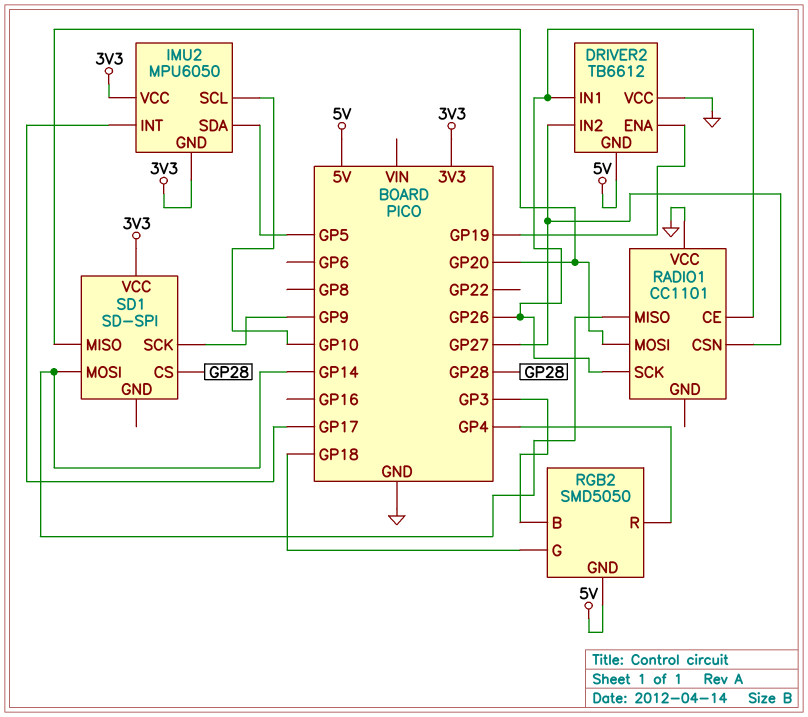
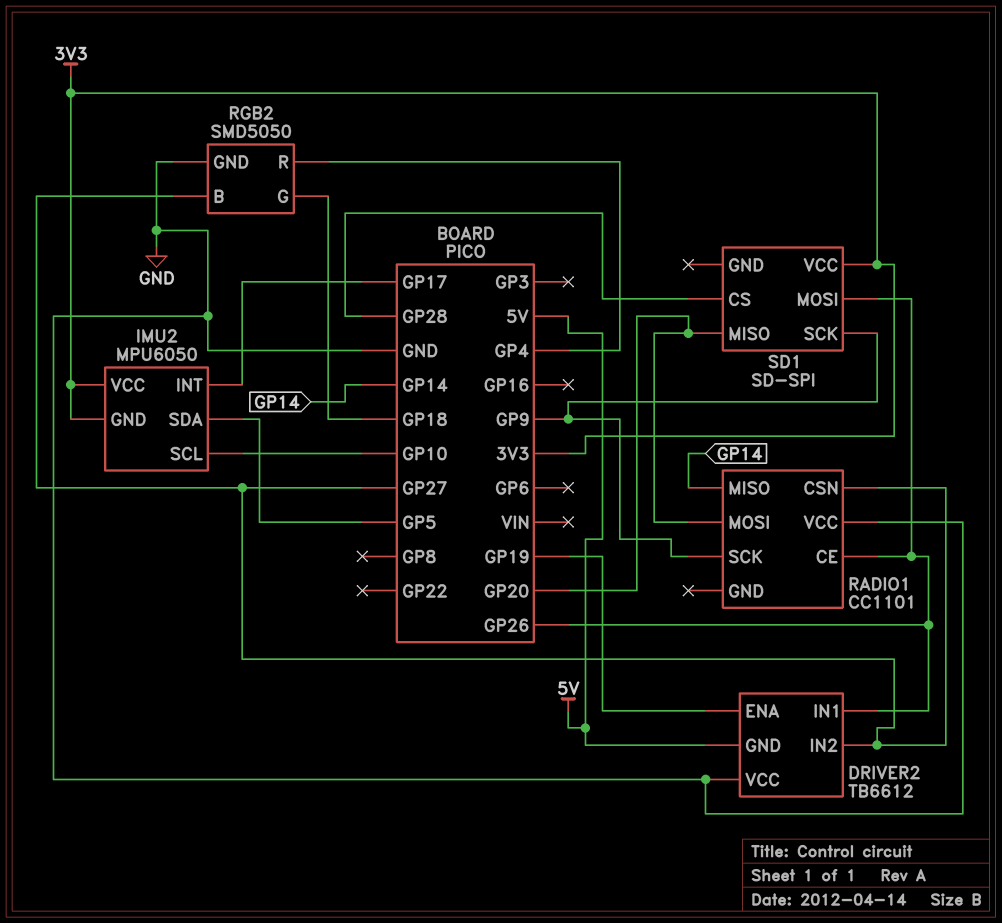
RADIO1 pin SCK: GP26 -> GP9
RGB2 pin B: GP3 -> GP27
RGB2 pin GND: 5V -> GND
SD1 pin MOSI: GP14 -> GP26

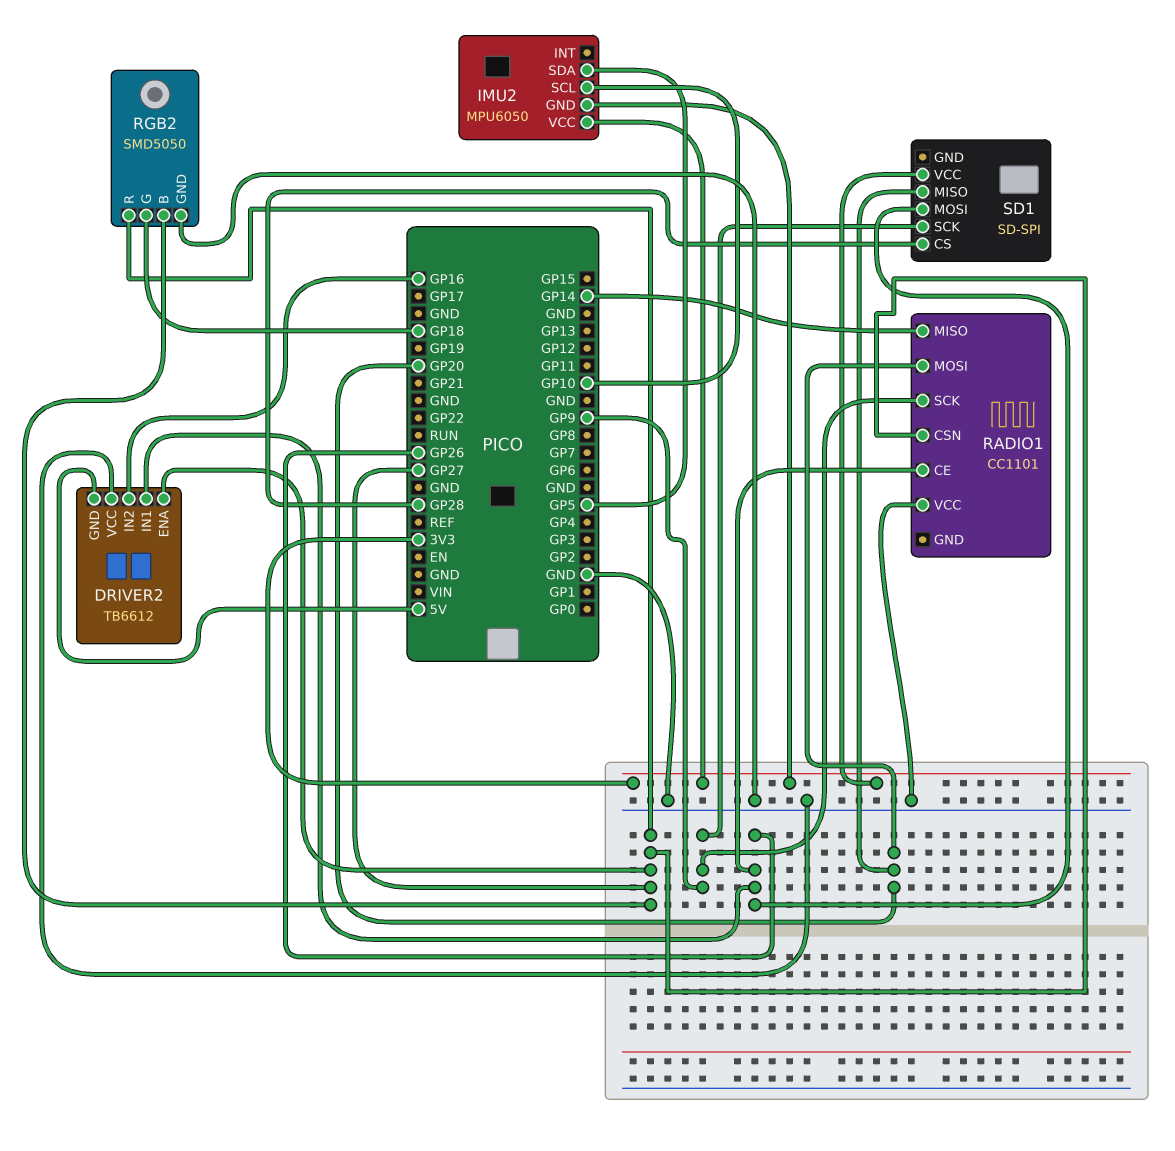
DRIVER2 pin ENA: GP19 -> GP27
DRIVER2 pin IN2: GP27 -> GP16
IMU2 pin INT: GP17 -> none
RGB2 pin R: GP4 -> GP27

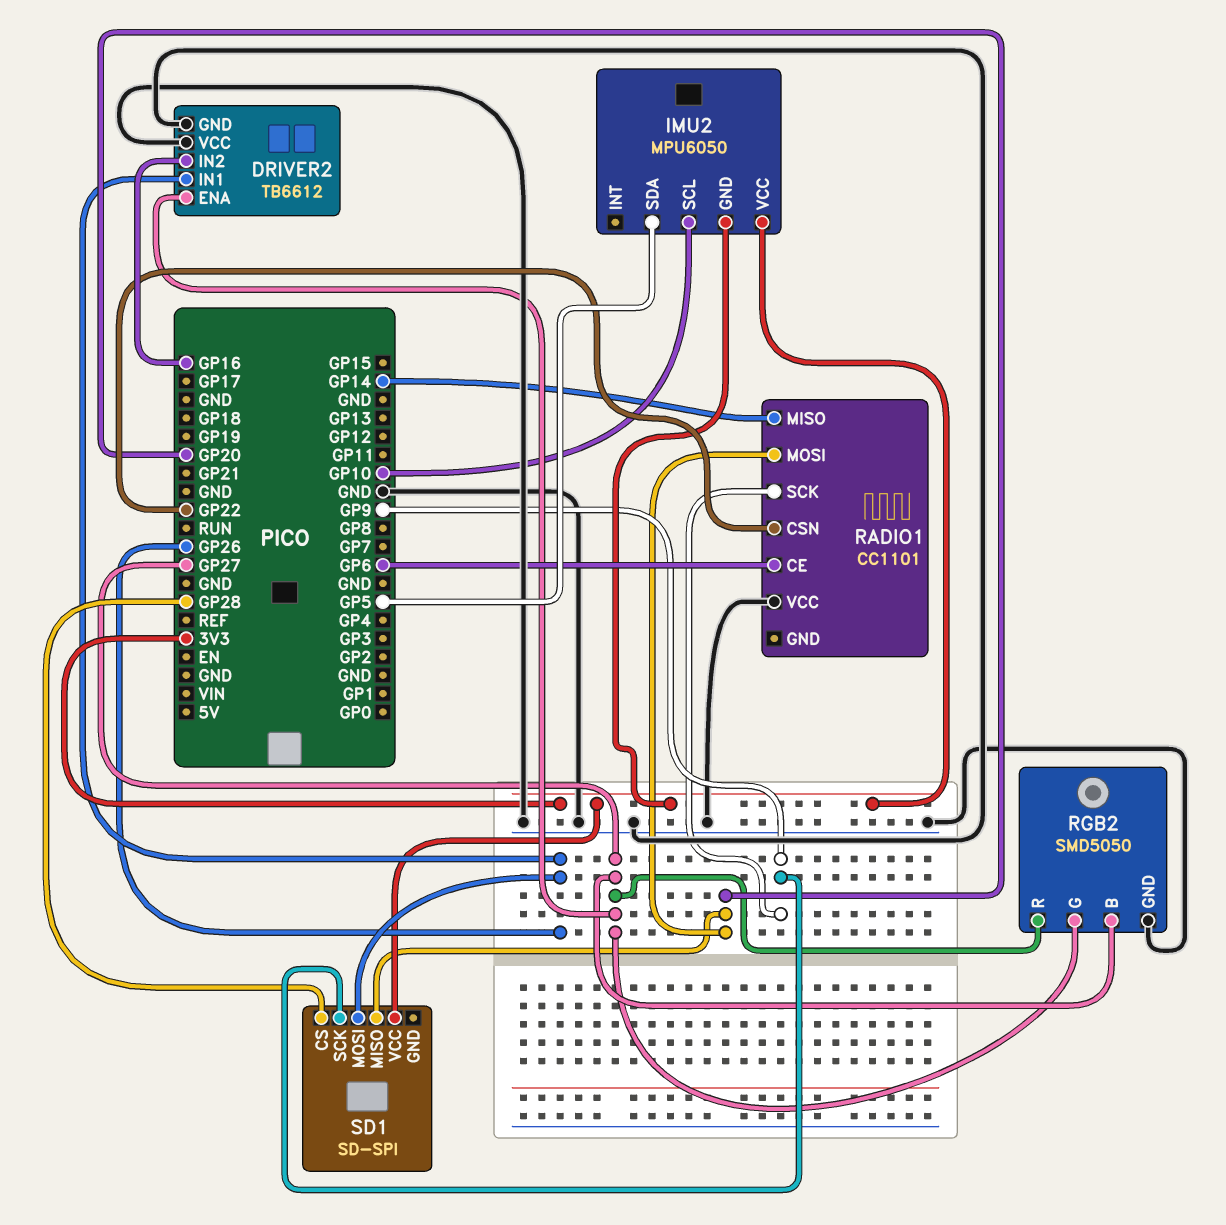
DRIVER2 pin GND: 5V -> GND
RADIO1 pin CE: GP26 -> GP6
RADIO1 pin CSN: GP27 -> GP22
RGB2 pin G: GP18 -> GP27

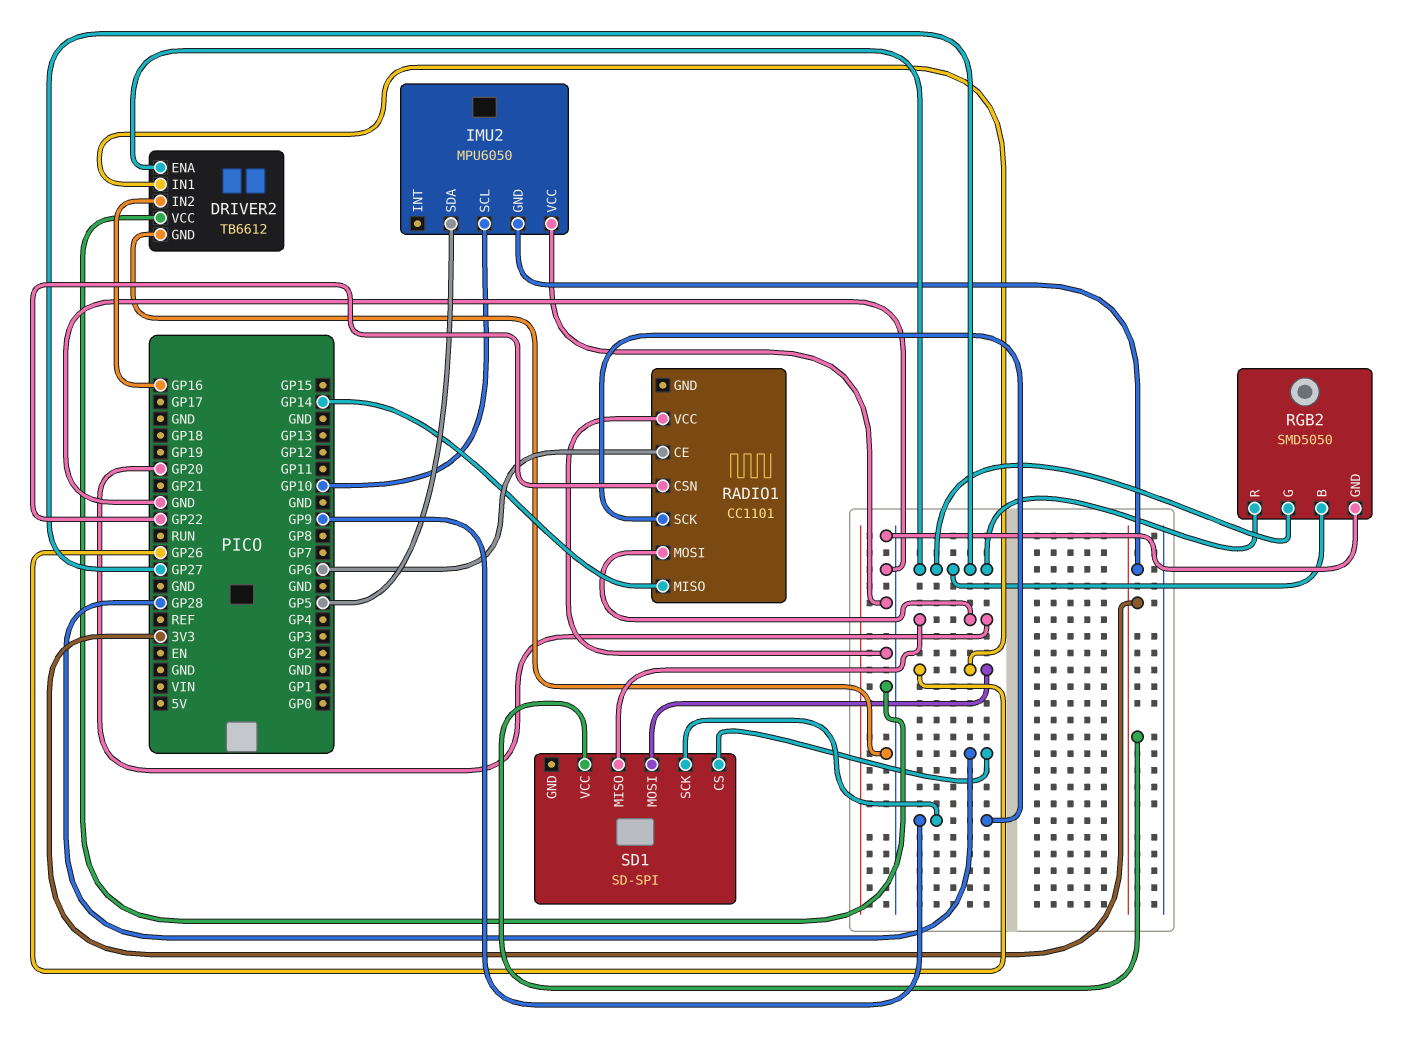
IMU2 pin VCC: 3V3 -> GND

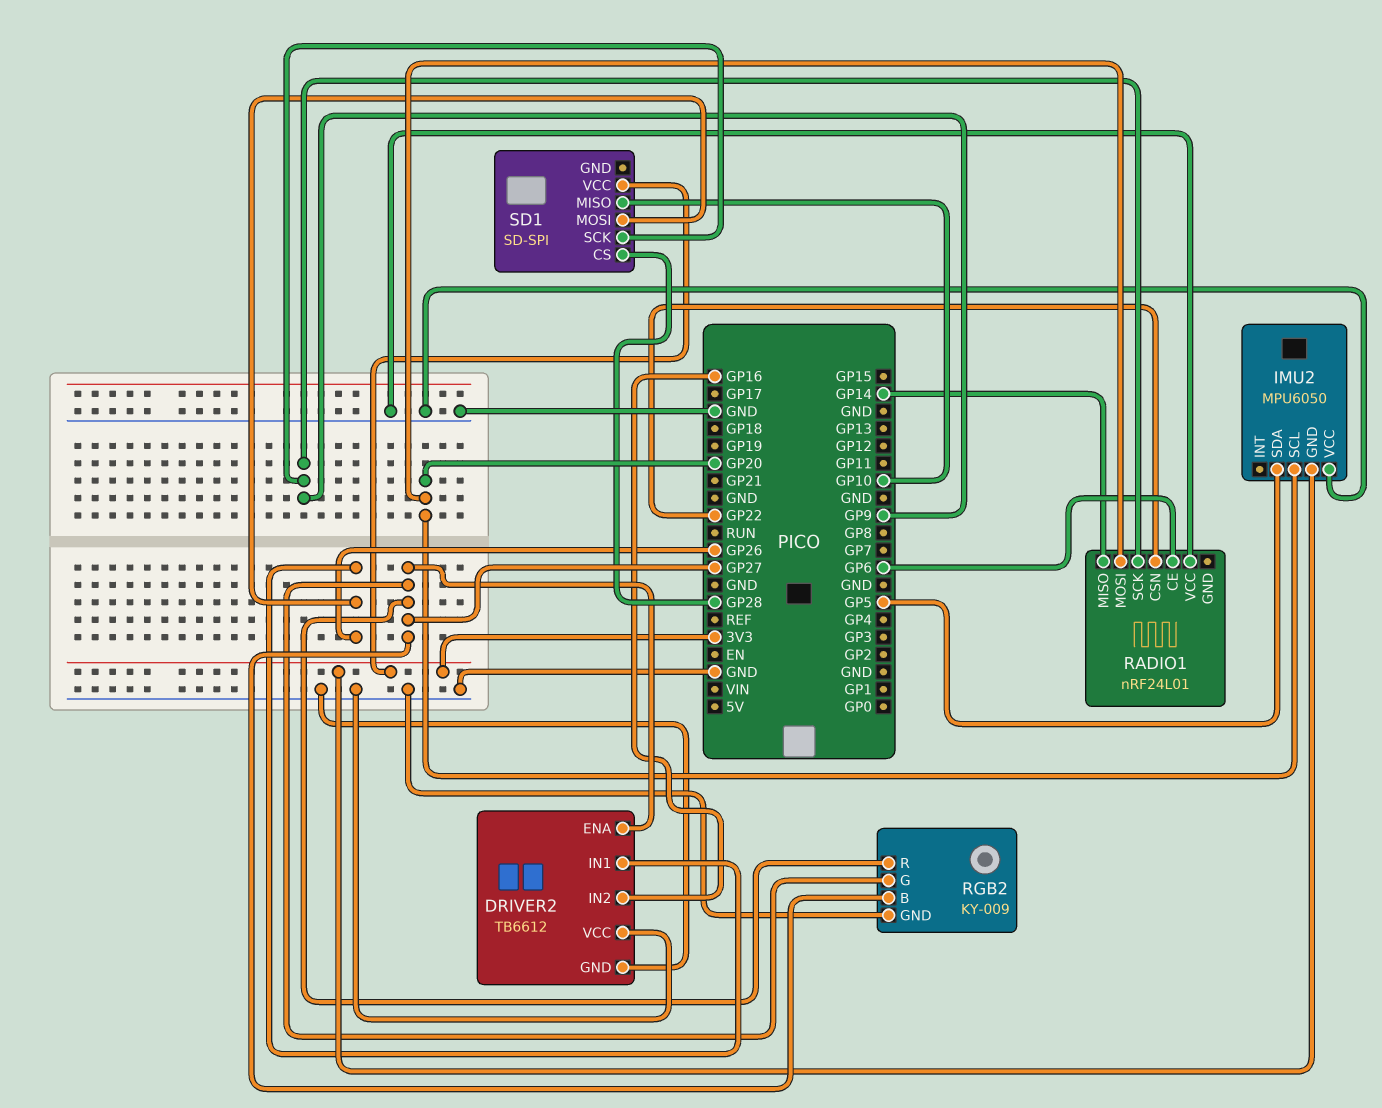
IMU2 pin SCL: GP10 -> GP20
RADIO1: CC1101 -> nRF24L01
RGB2: SMD5050 -> KY-009
SD1 pin MISO: GP20 -> GP10

